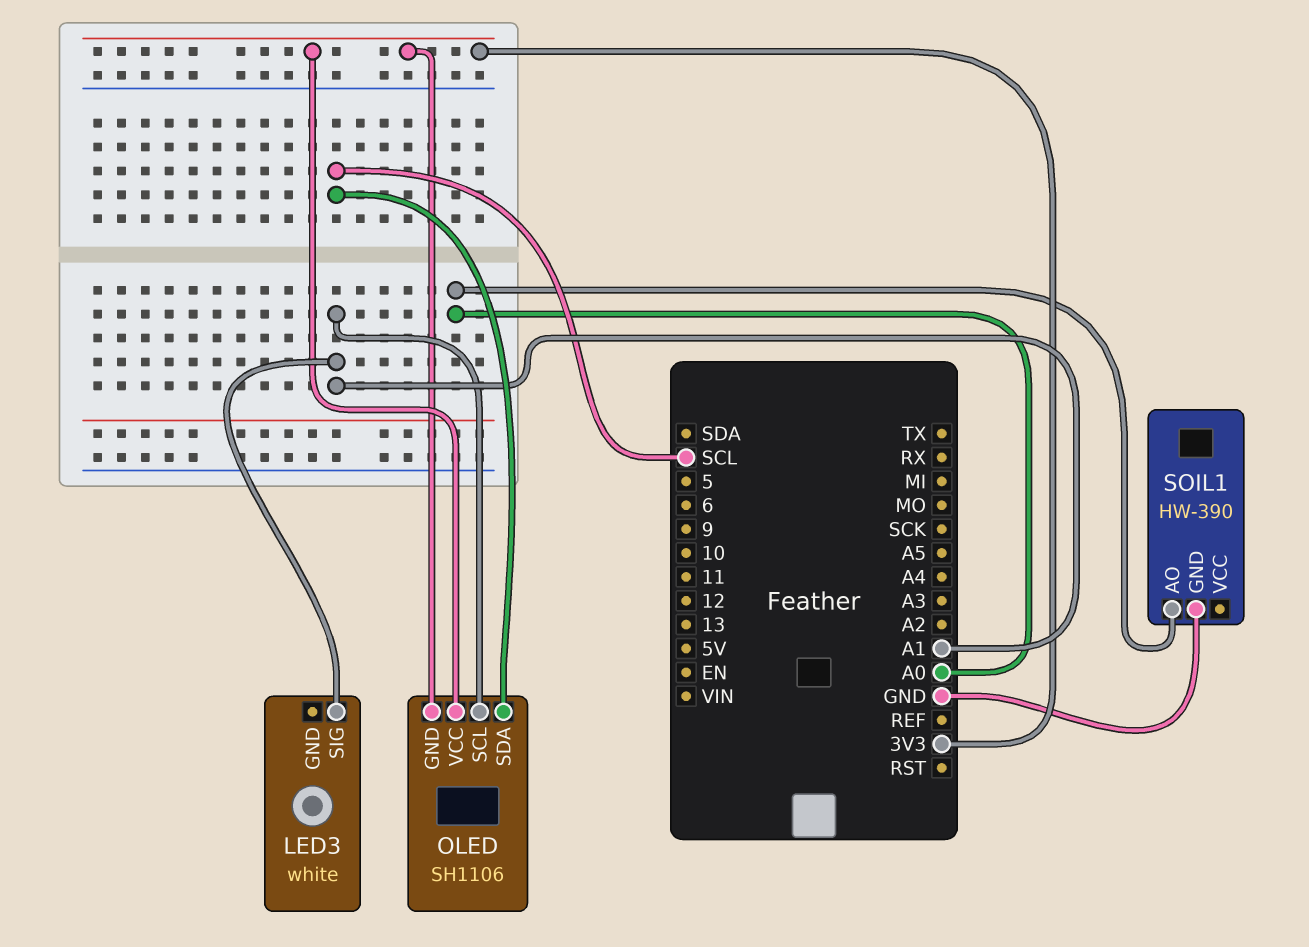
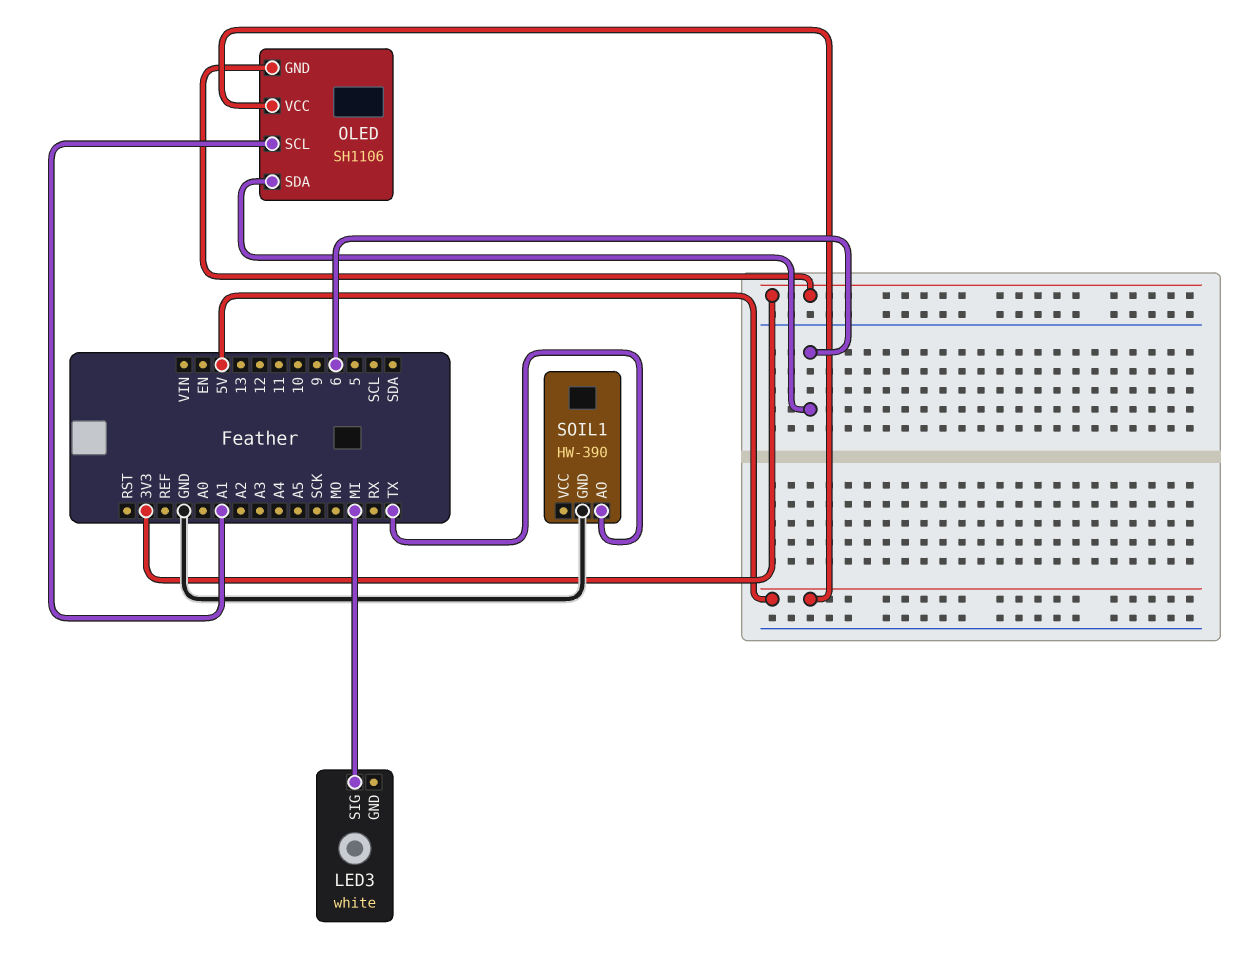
LED3 pin SIG: A1 -> MI
OLED pin SDA: SCL -> 6
OLED pin VCC: 3V3 -> 5V
SOIL1 pin AO: A0 -> TX

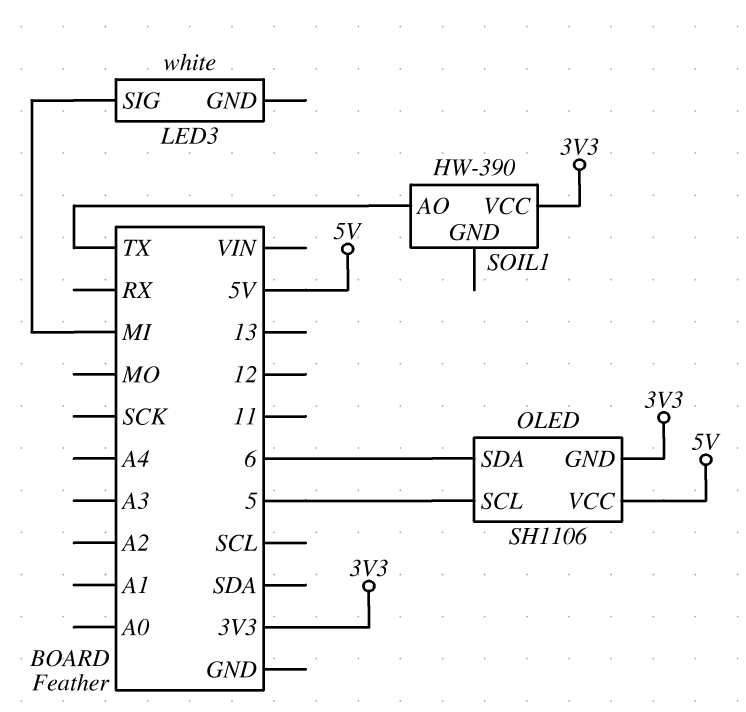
OLED pin SCL: A1 -> 5
SOIL1 pin GND: GND -> none
SOIL1 pin VCC: none -> 3V3

